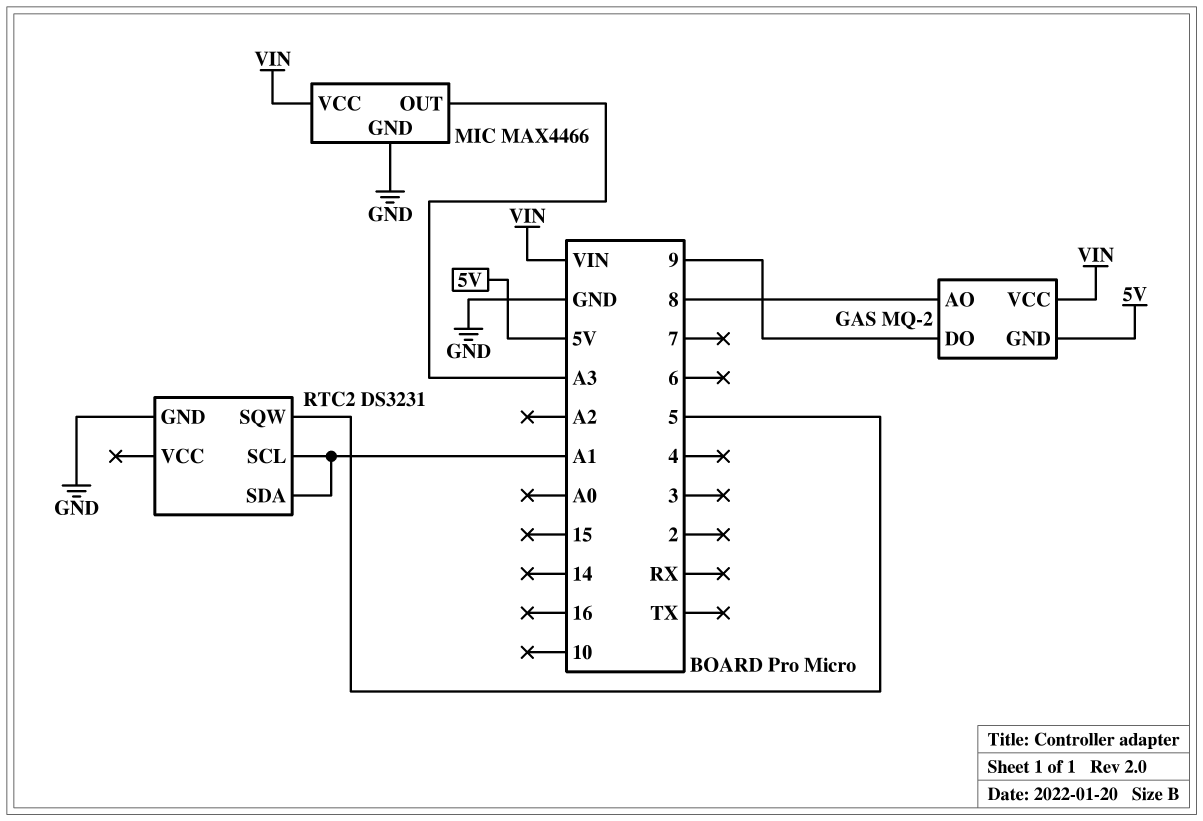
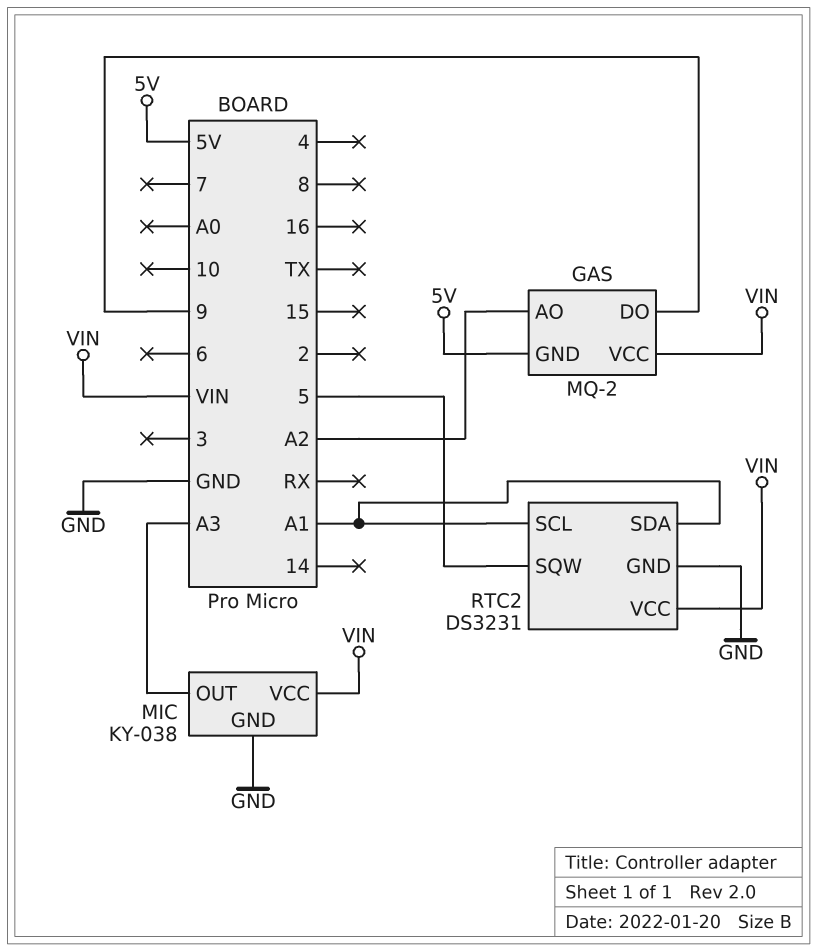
GAS pin AO: 8 -> A2
MIC: MAX4466 -> KY-038
RTC2 pin VCC: none -> VIN

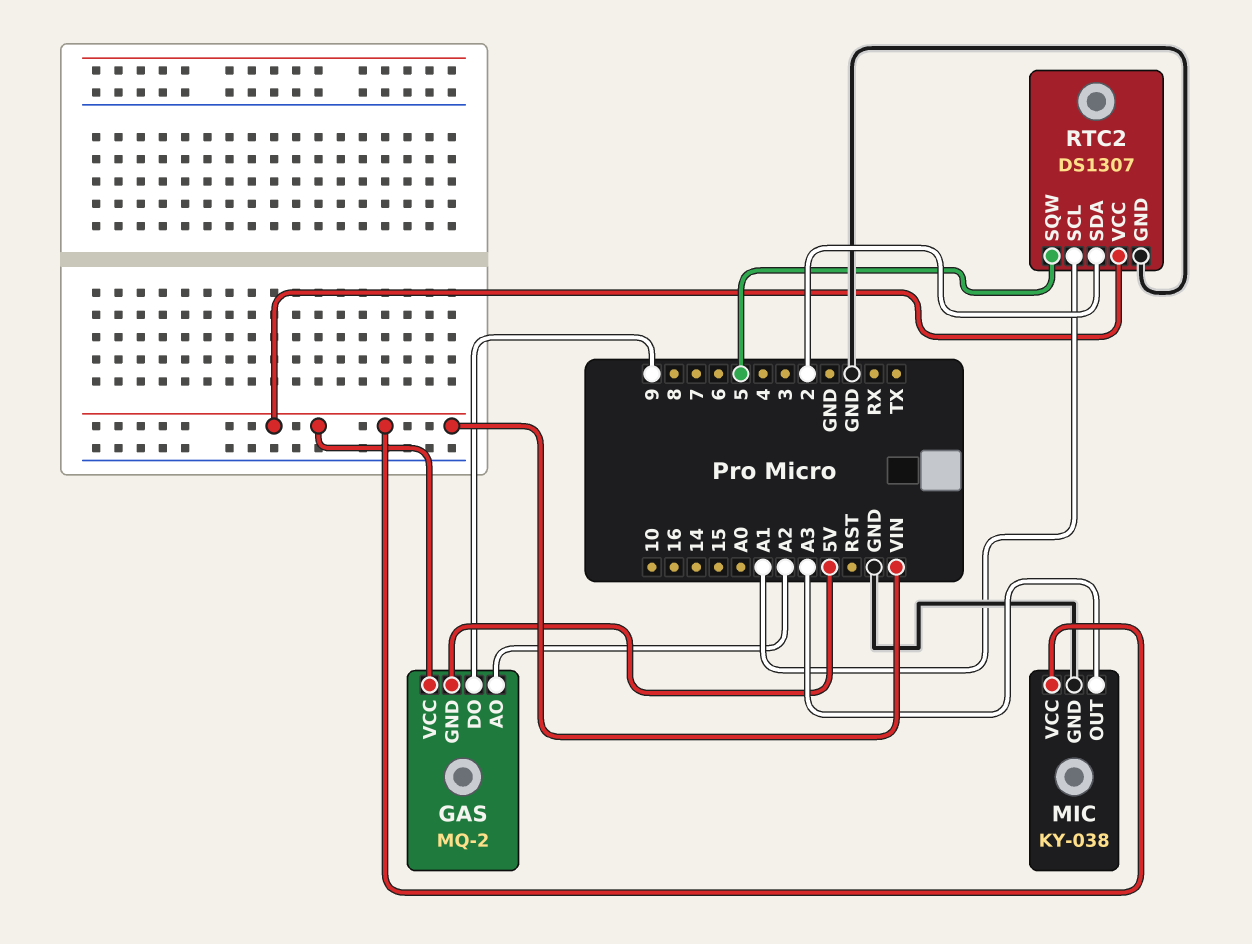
RTC2: DS3231 -> DS1307
RTC2 pin SDA: A1 -> 2

